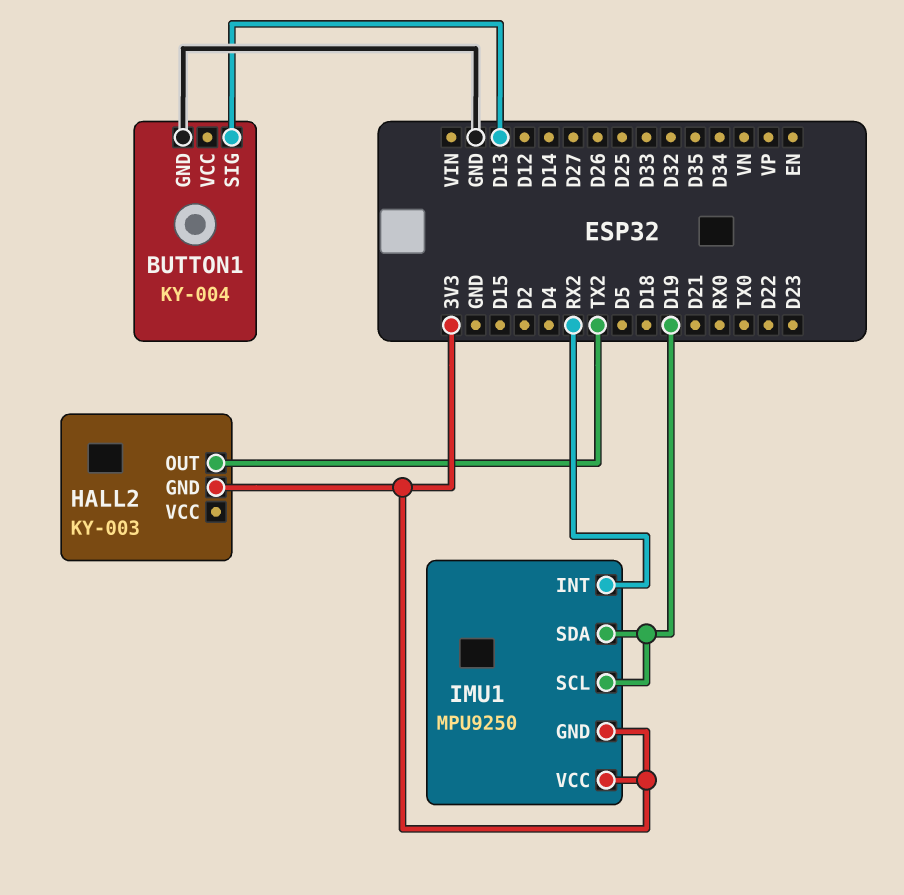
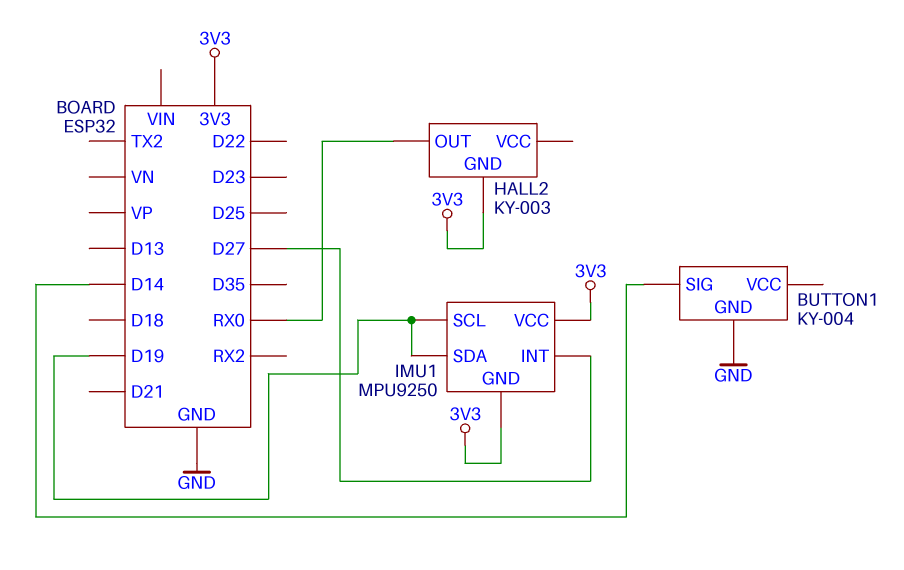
BUTTON1 pin SIG: D13 -> D14
HALL2 pin OUT: TX2 -> RX0
IMU1 pin INT: RX2 -> D27

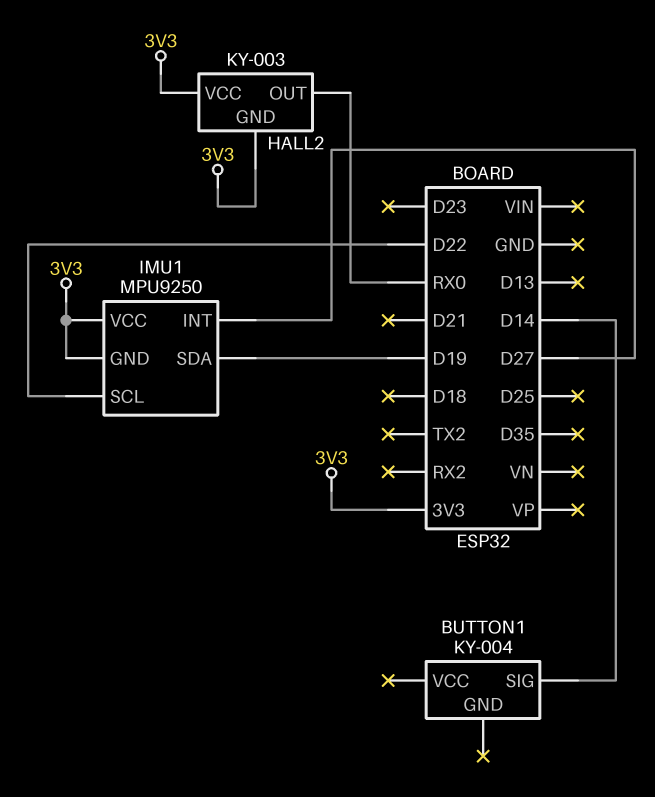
BUTTON1 pin GND: GND -> none
HALL2 pin VCC: none -> 3V3
IMU1 pin SCL: D19 -> D22

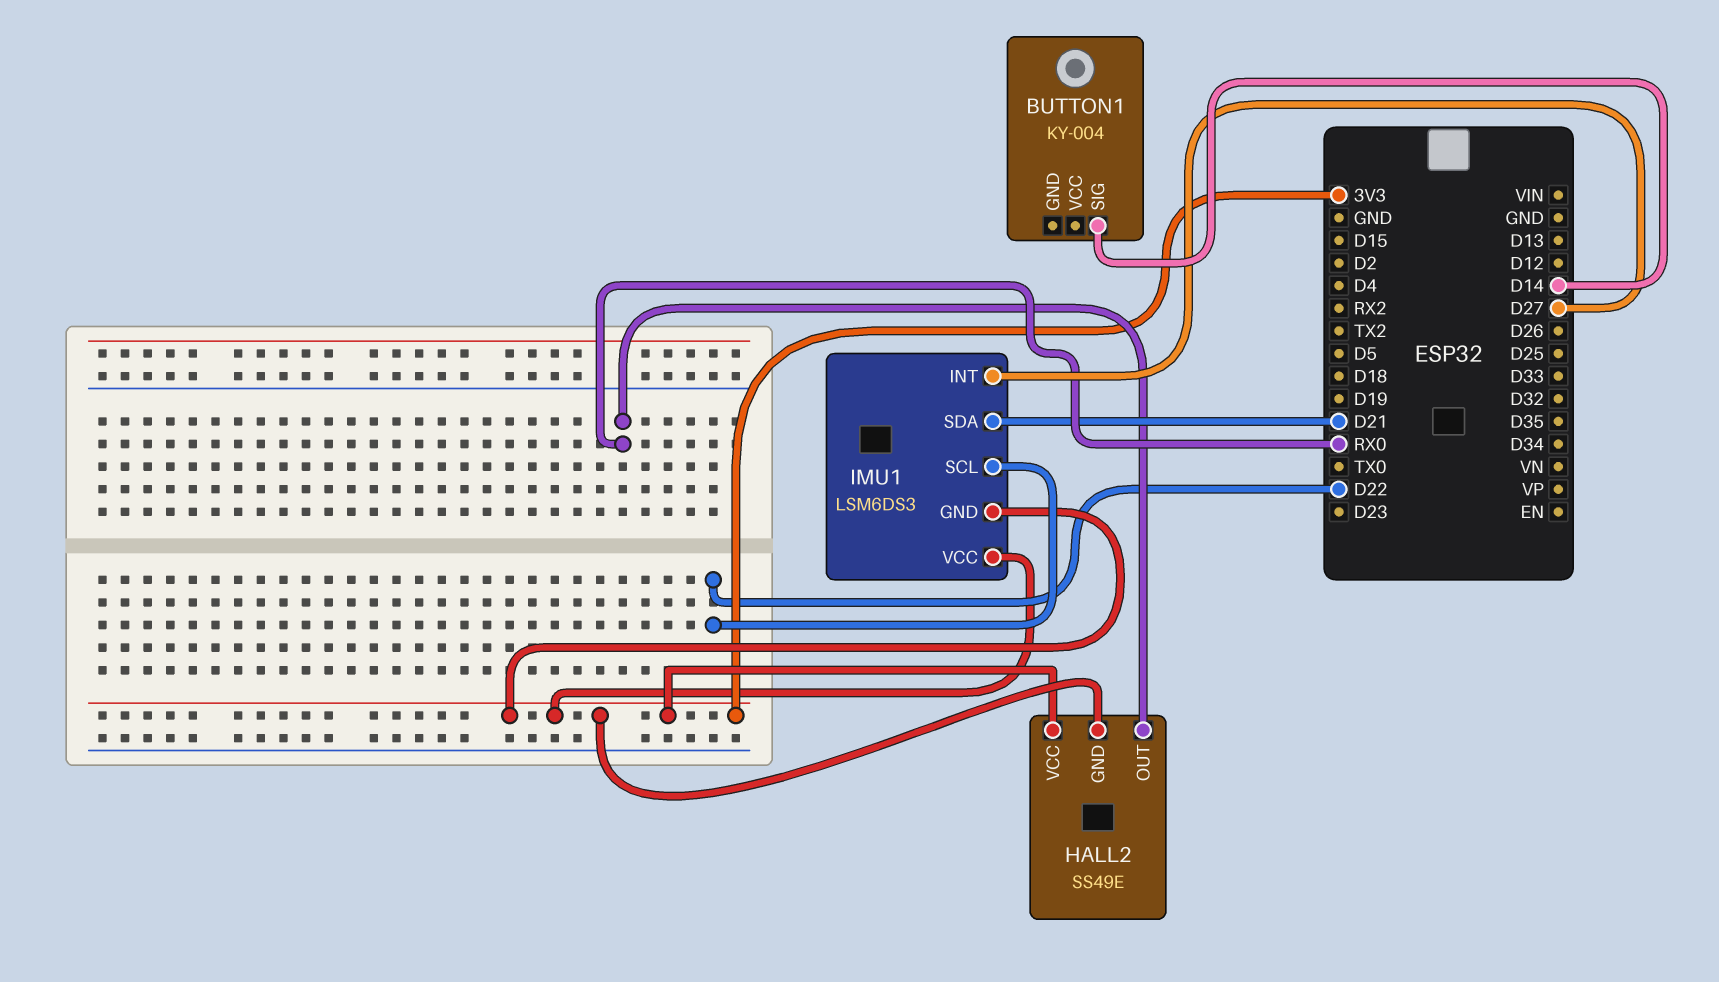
HALL2: KY-003 -> SS49E
IMU1: MPU9250 -> LSM6DS3
IMU1 pin SDA: D19 -> D21

